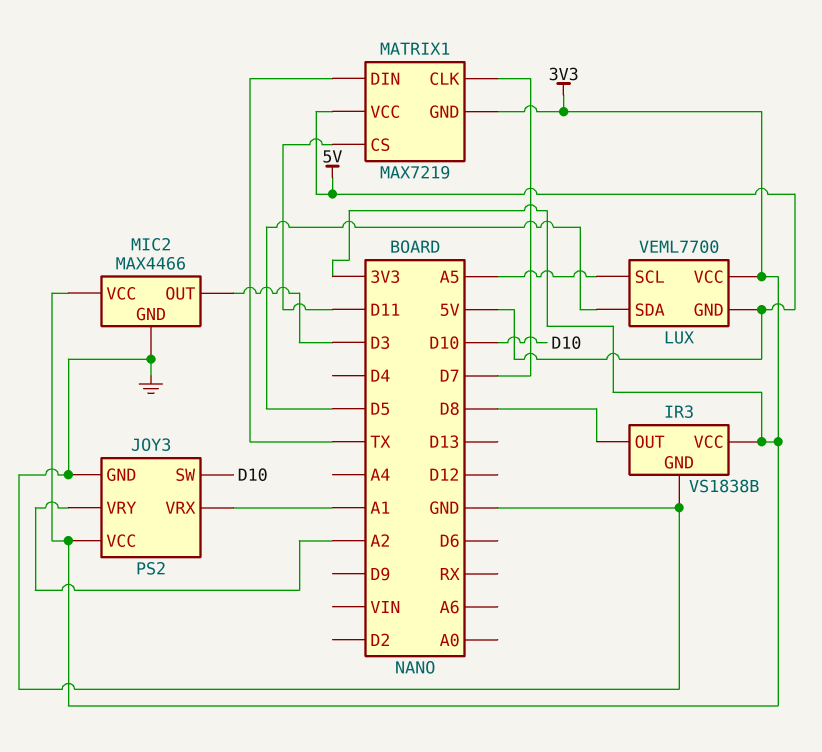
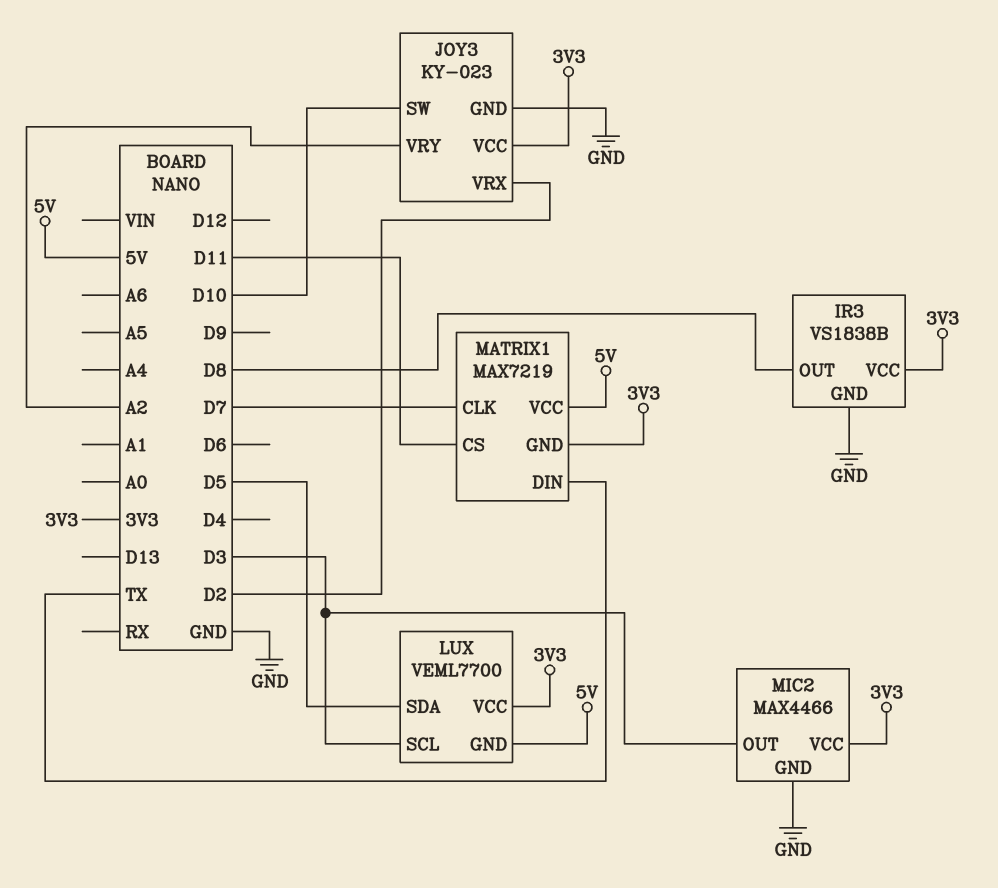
JOY3: PS2 -> KY-023
JOY3 pin VRX: A1 -> D2
LUX pin SCL: A5 -> D3

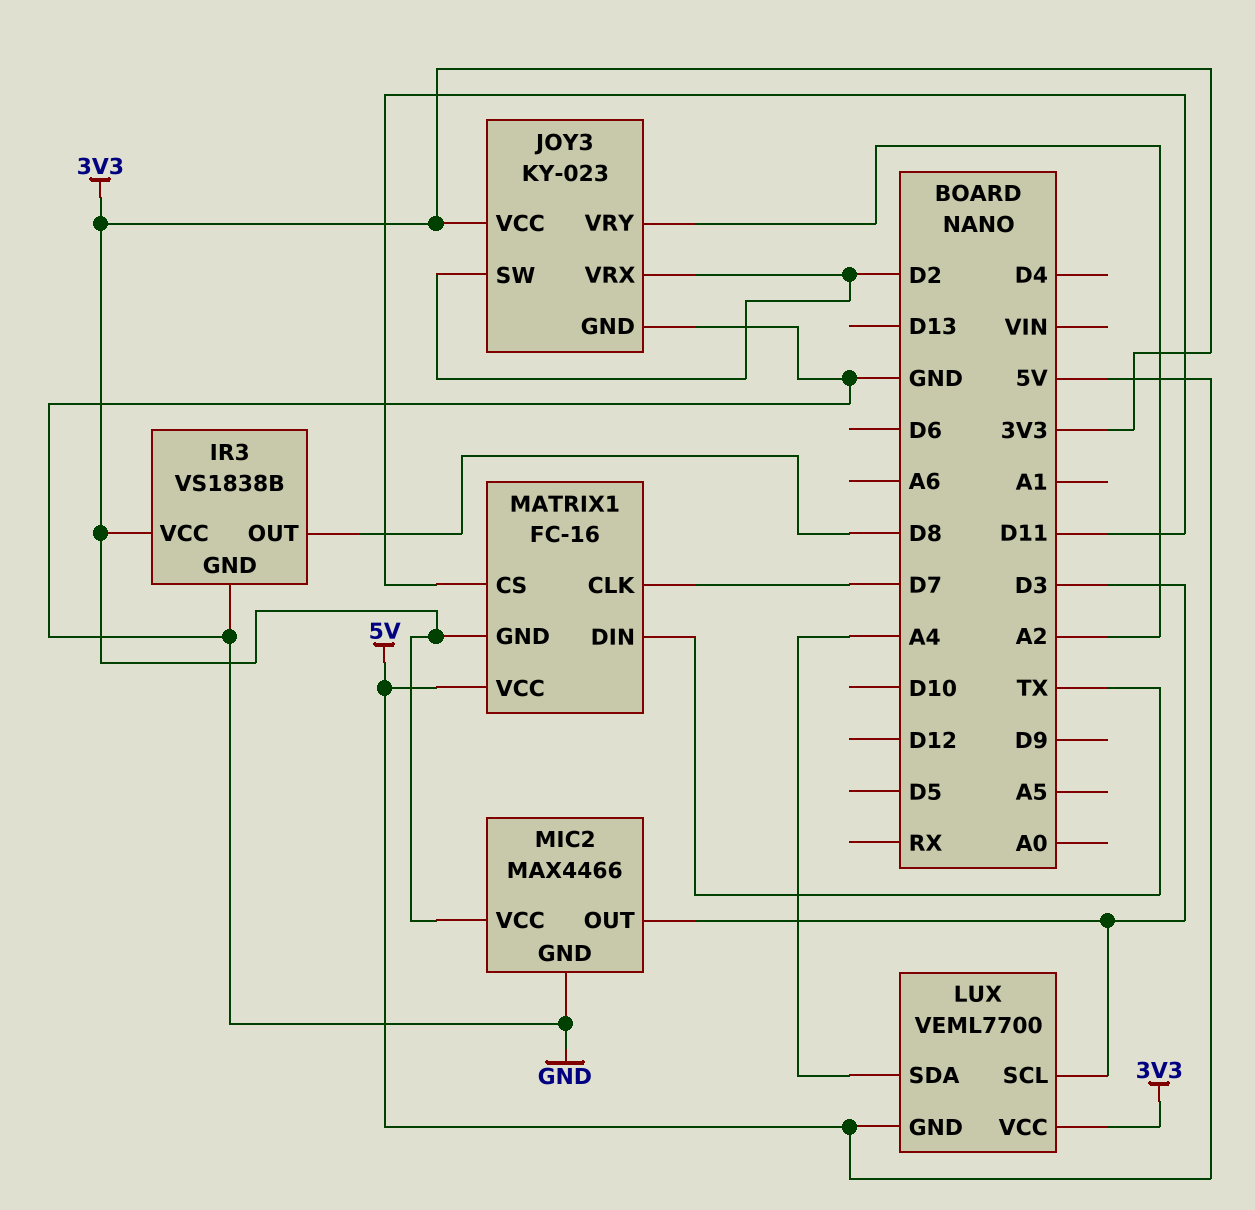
JOY3 pin SW: D10 -> D2
LUX pin SDA: D5 -> A4
MATRIX1: MAX7219 -> FC-16

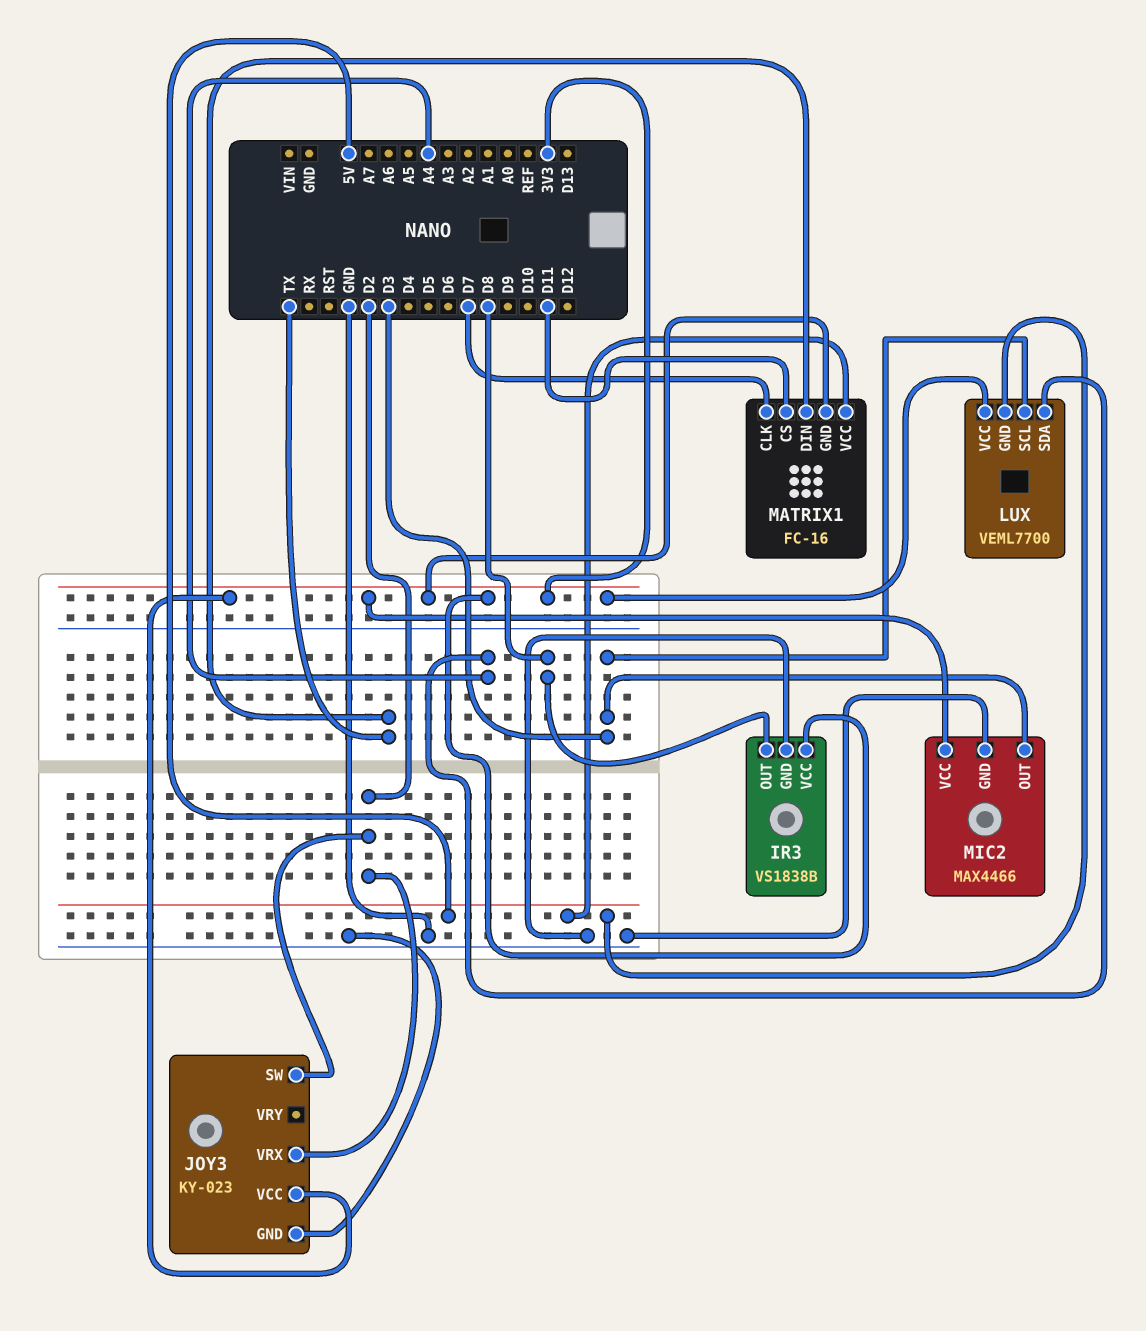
JOY3 pin VRY: A2 -> none

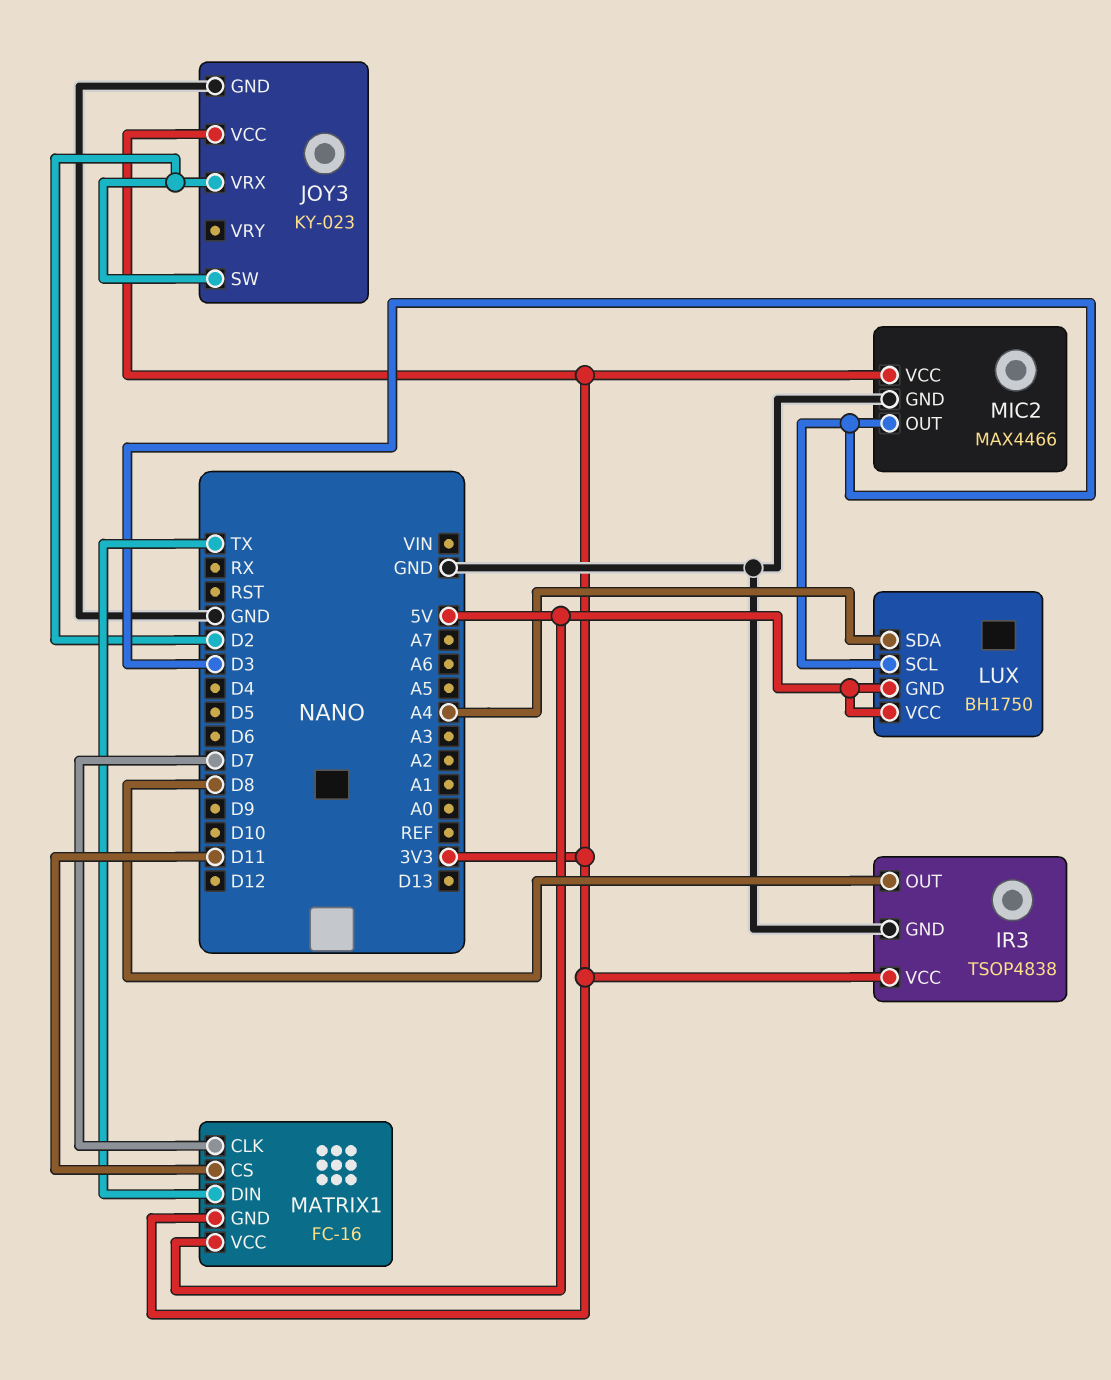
IR3: VS1838B -> TSOP4838
LUX: VEML7700 -> BH1750
LUX pin VCC: 3V3 -> 5V

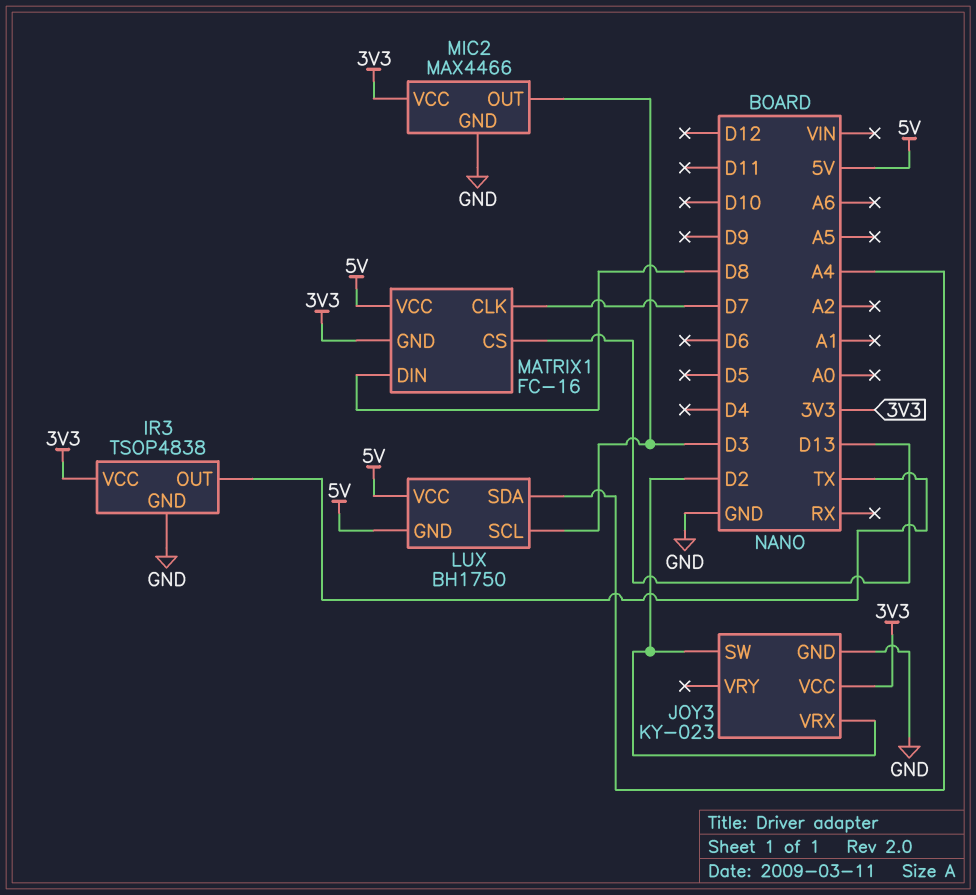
IR3 pin OUT: D8 -> TX
MATRIX1 pin CS: D11 -> D13
MATRIX1 pin DIN: TX -> D8

